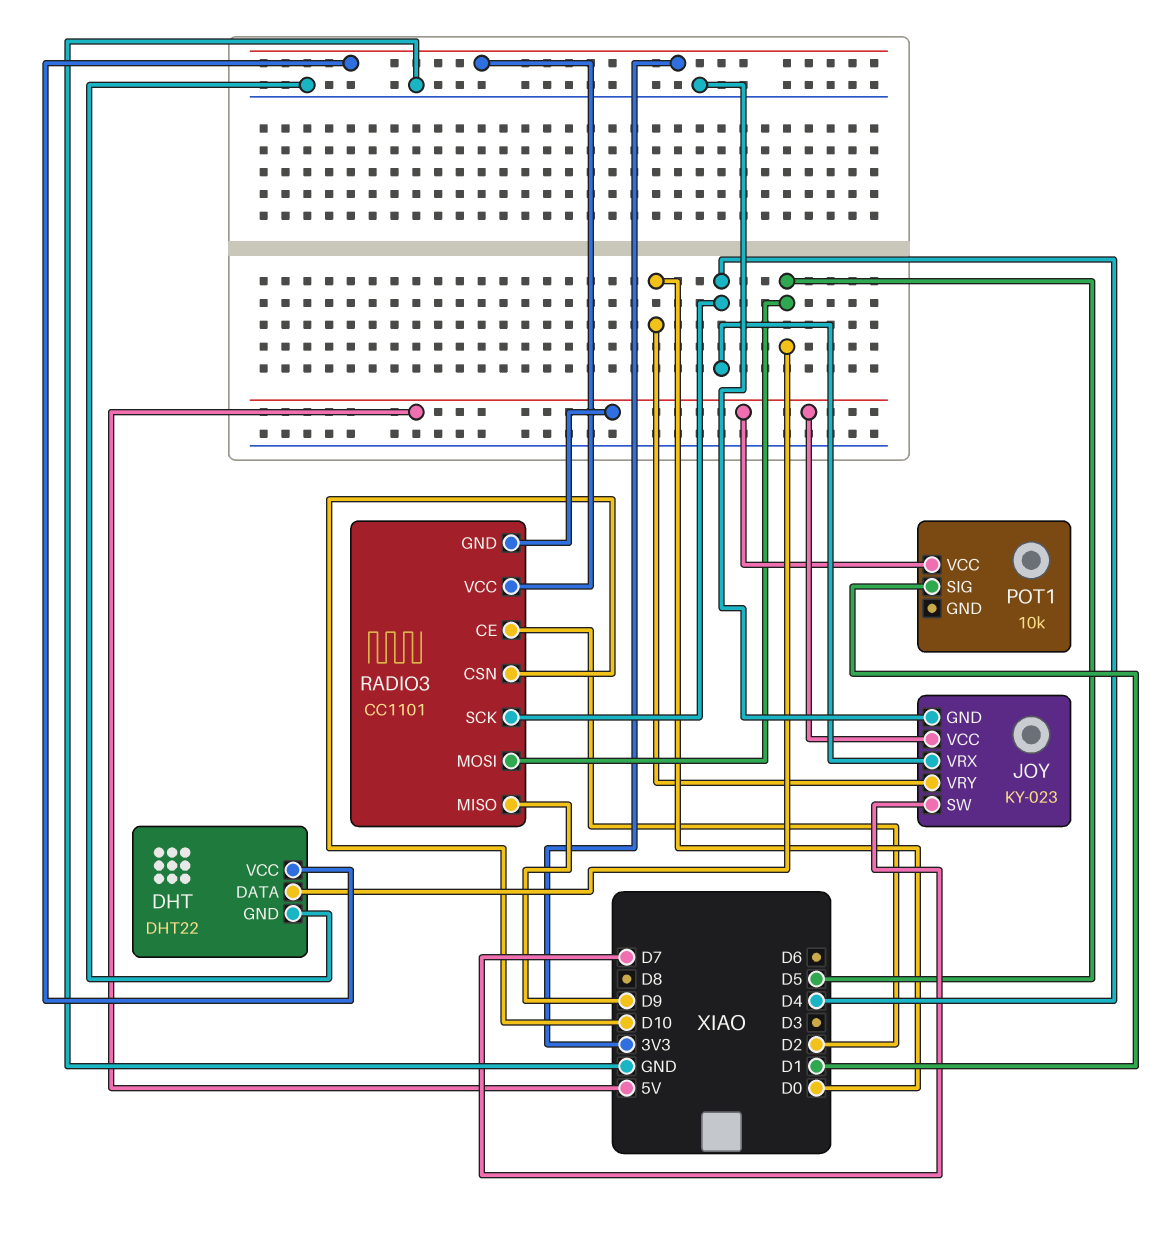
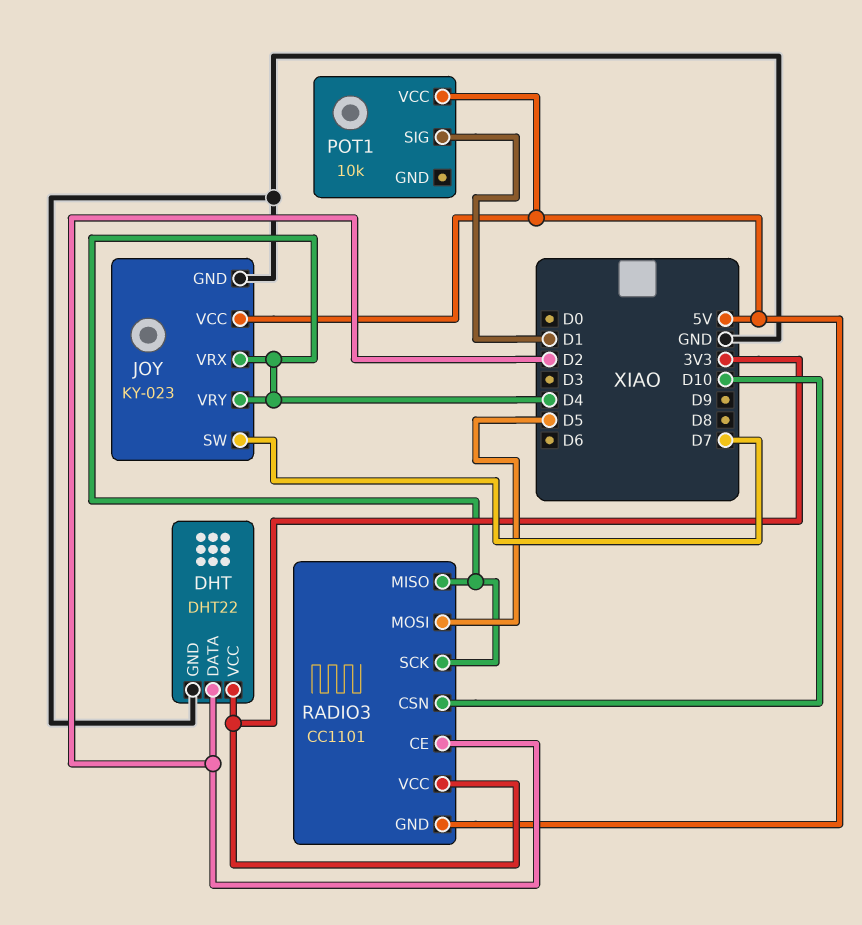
DHT pin DATA: D5 -> D2
JOY pin VRY: D0 -> D4
RADIO3 pin MISO: D9 -> D4

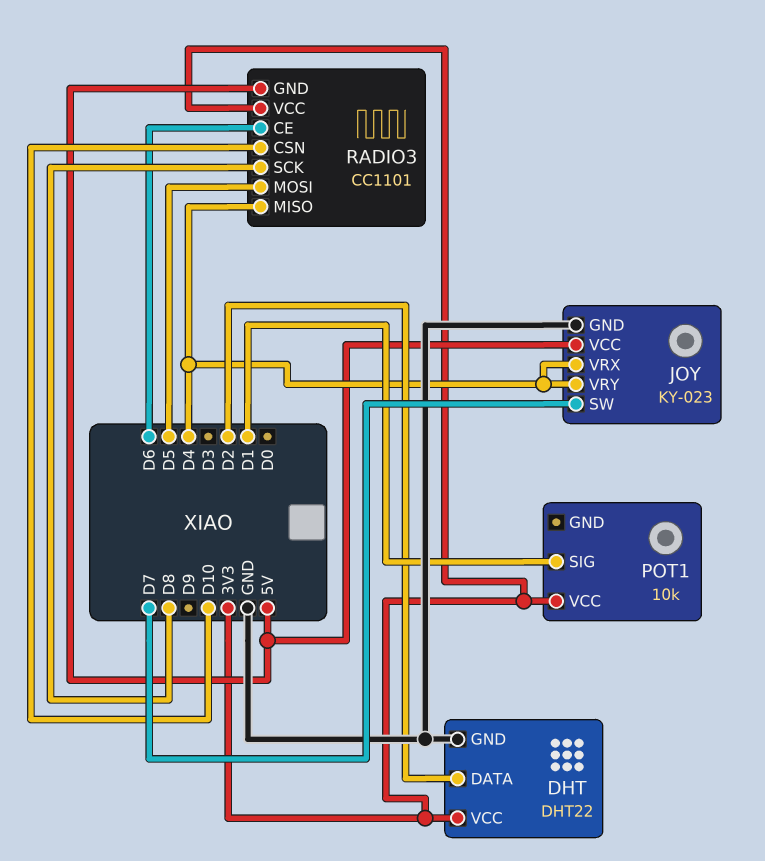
POT1 pin VCC: 5V -> 3V3
RADIO3 pin CE: D2 -> D6
RADIO3 pin SCK: D4 -> D8

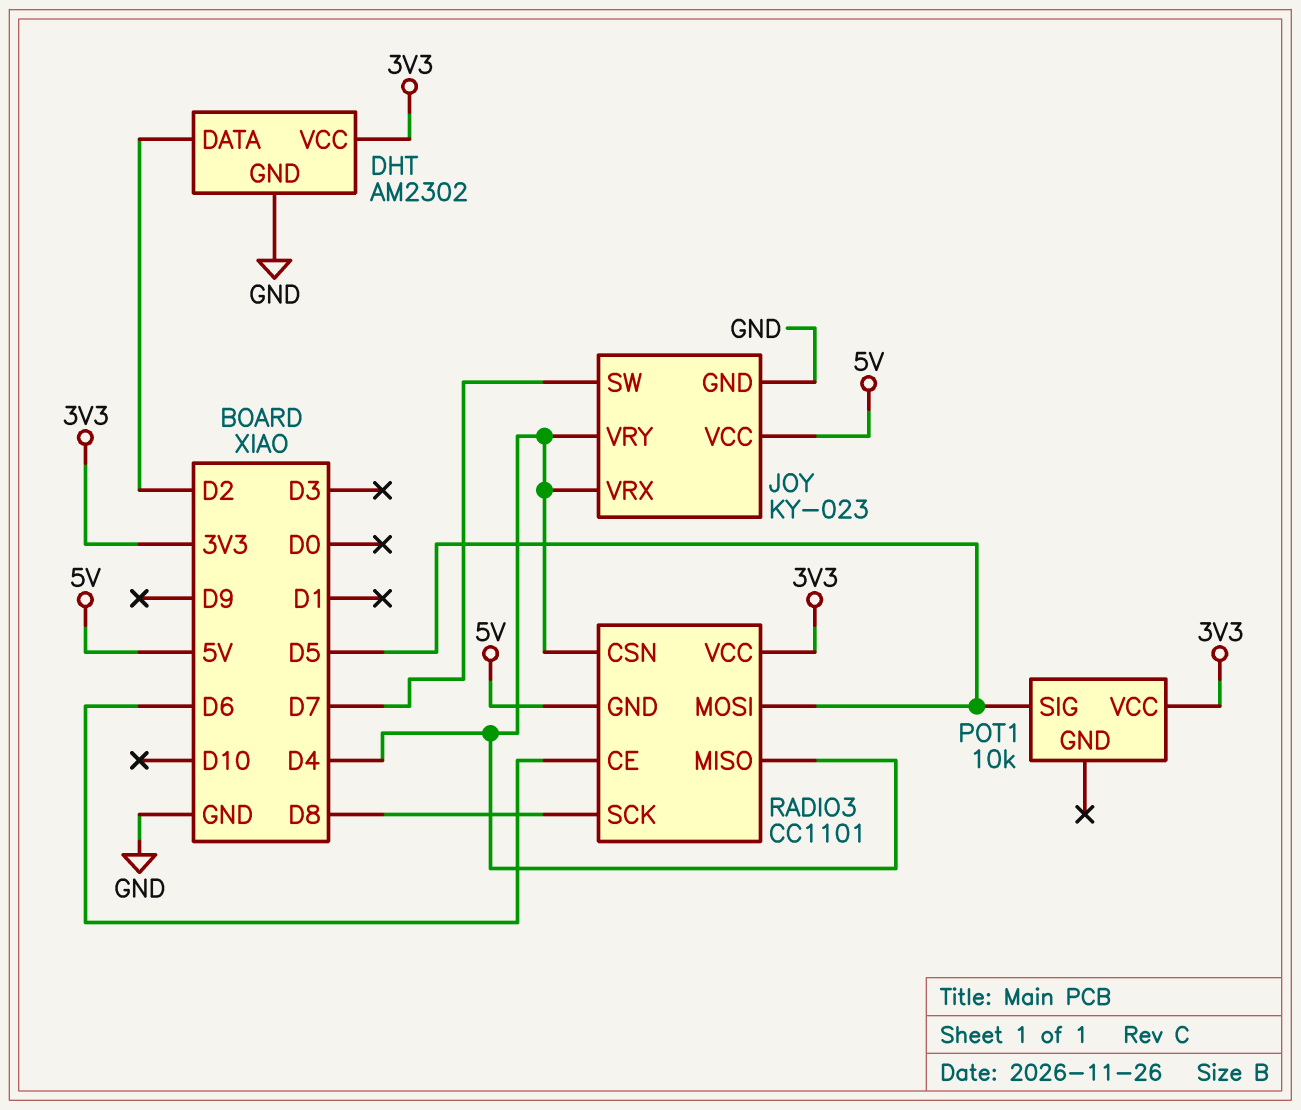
DHT: DHT22 -> AM2302
POT1 pin SIG: D1 -> D5
RADIO3 pin CSN: D10 -> D4

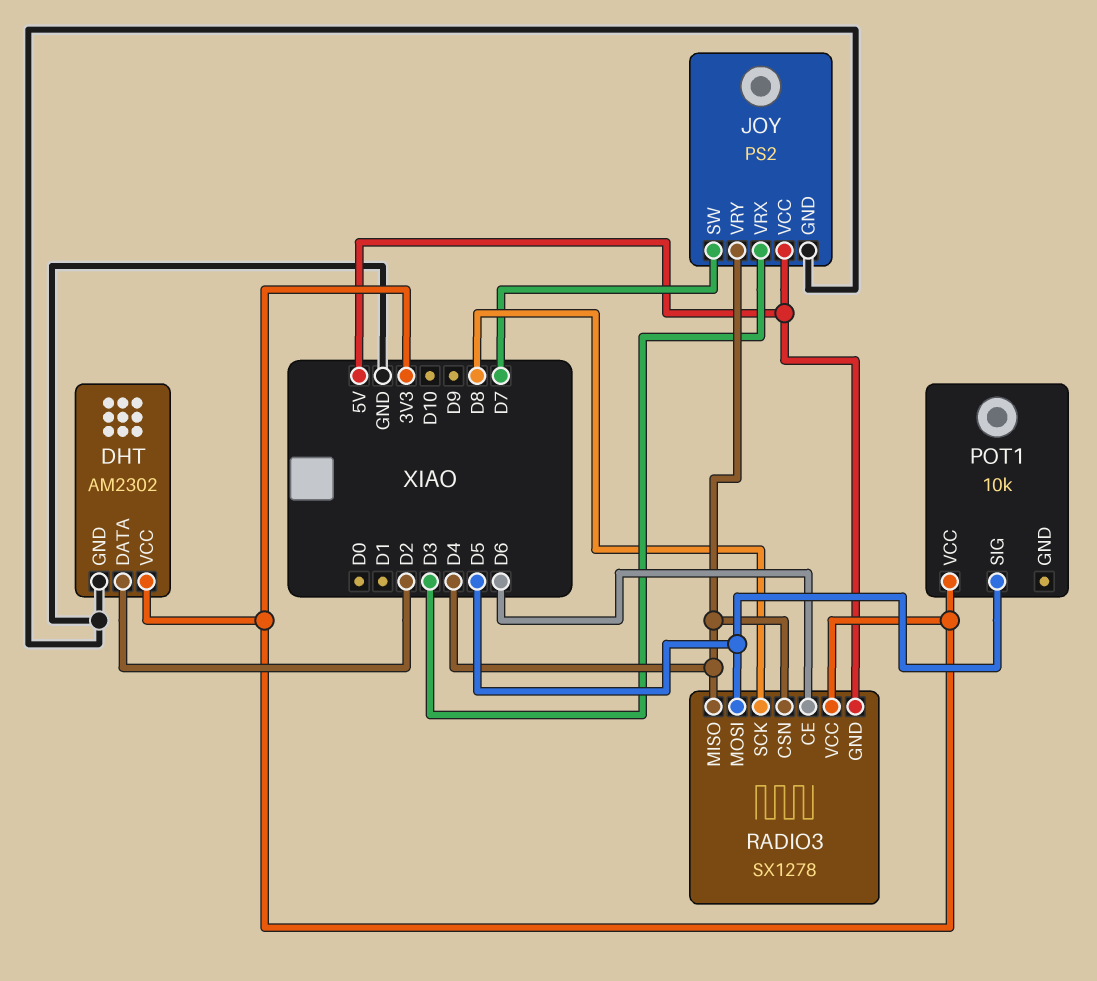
JOY: KY-023 -> PS2
JOY pin VRX: D4 -> D3
RADIO3: CC1101 -> SX1278

